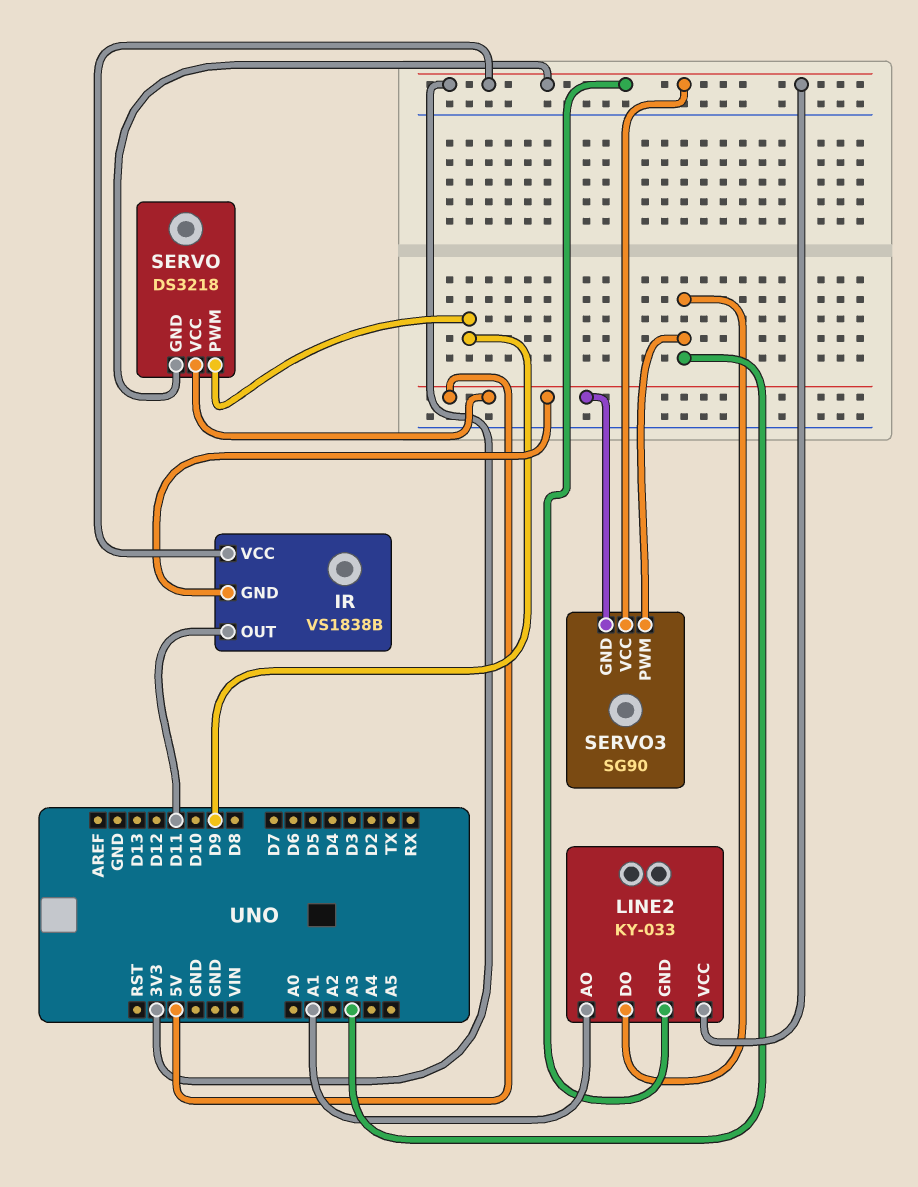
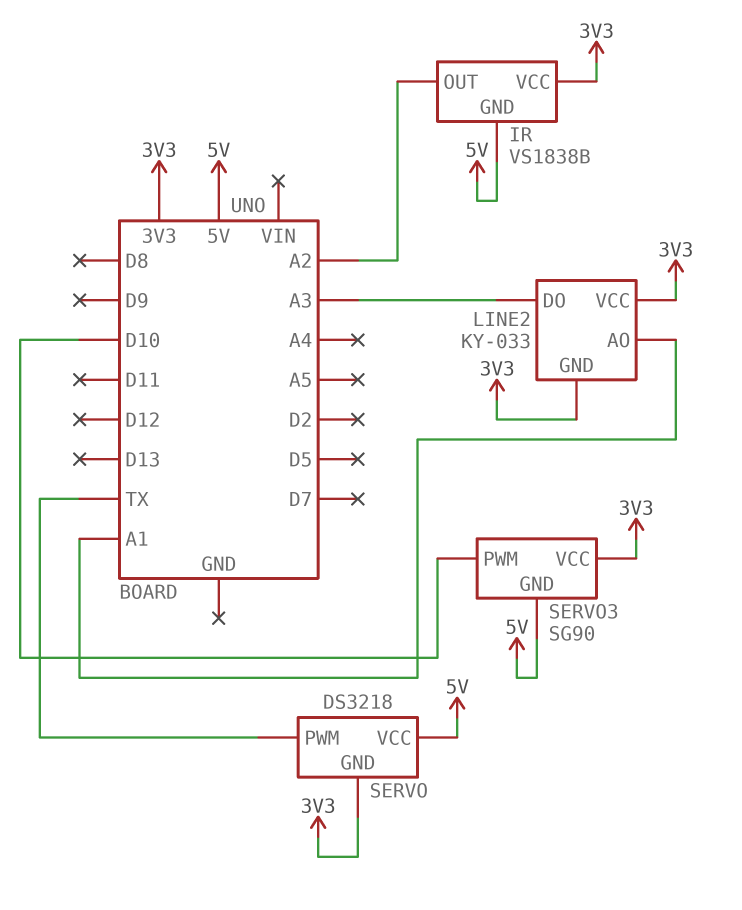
IR pin OUT: D11 -> A2
SERVO pin PWM: D9 -> TX
SERVO3 pin PWM: A3 -> D10

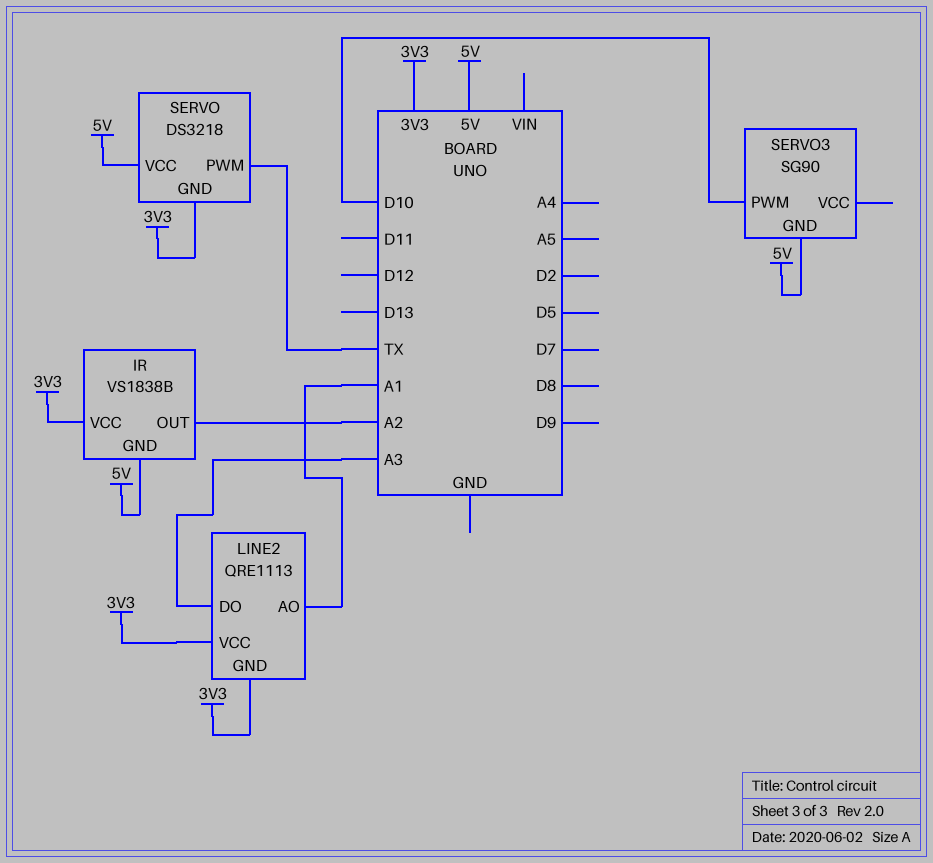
LINE2: KY-033 -> QRE1113
SERVO3 pin VCC: 3V3 -> none

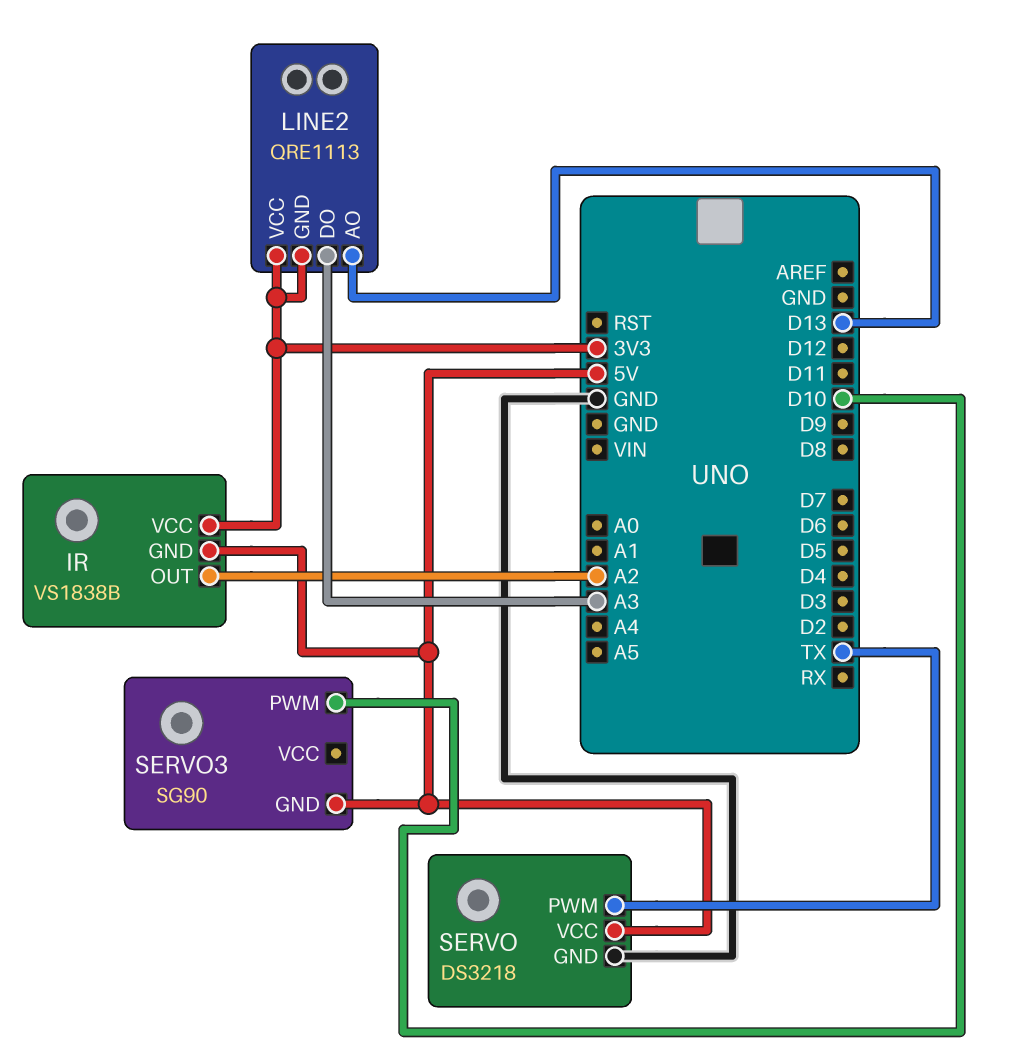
LINE2 pin AO: A1 -> D13
SERVO pin GND: 3V3 -> GND

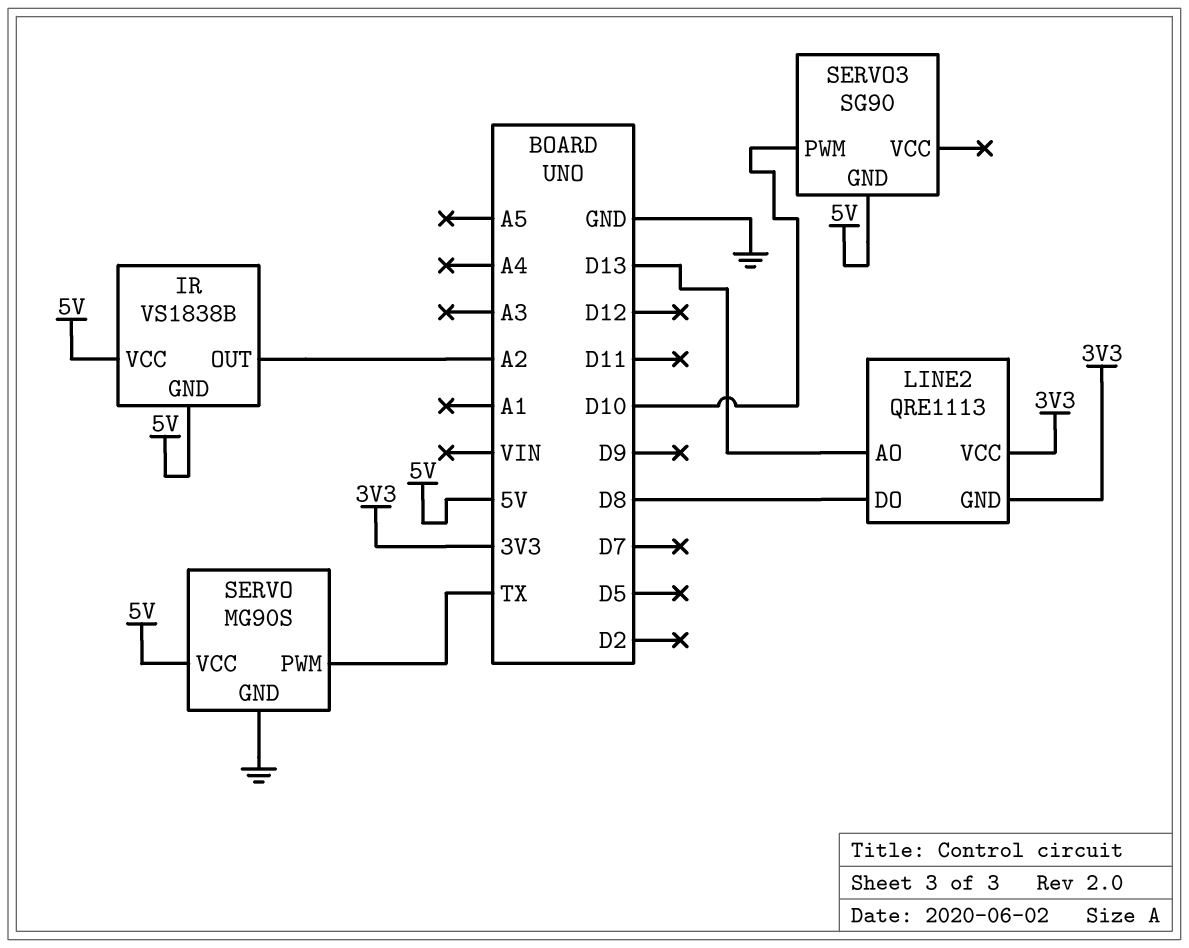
IR pin VCC: 3V3 -> 5V
LINE2 pin DO: A3 -> D8
SERVO: DS3218 -> MG90S

